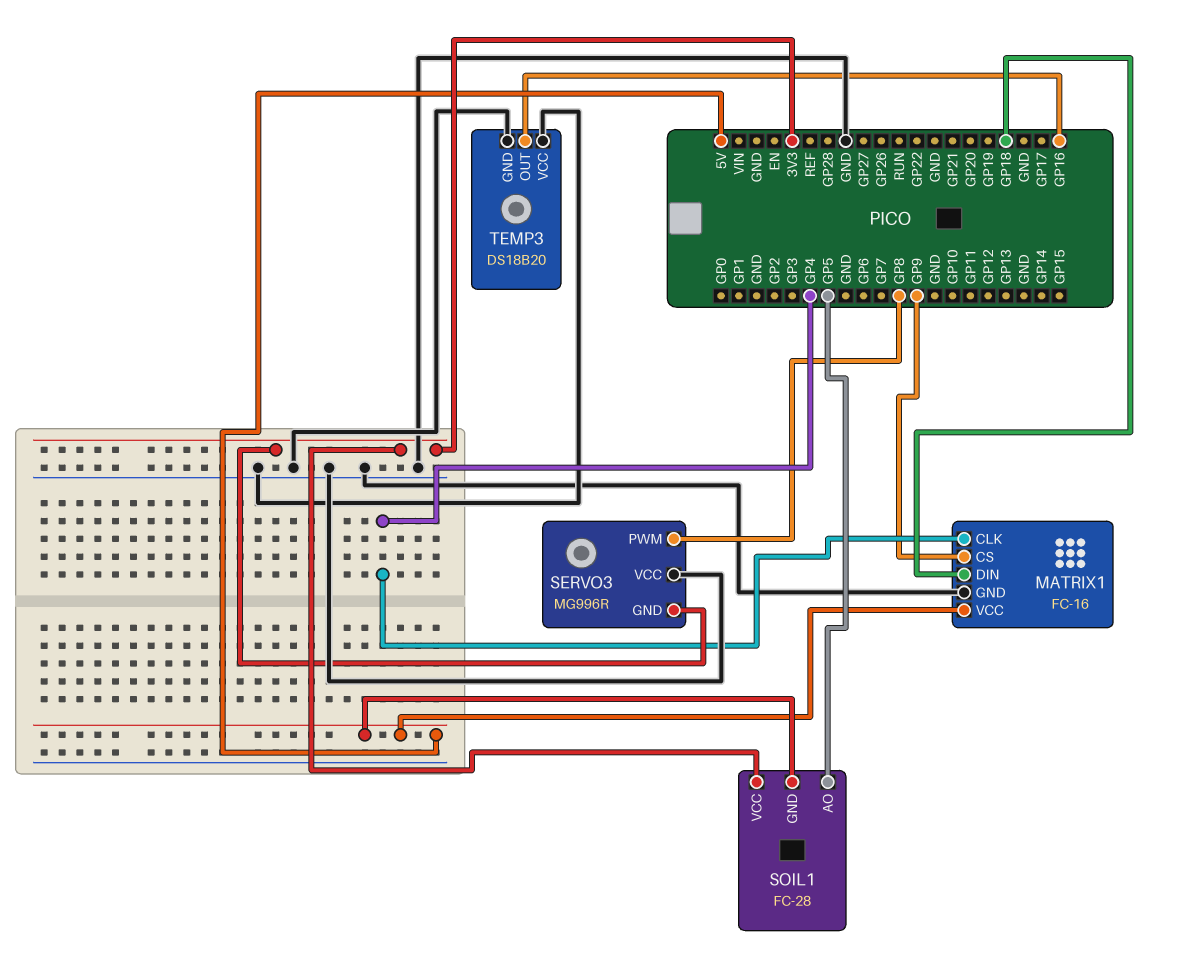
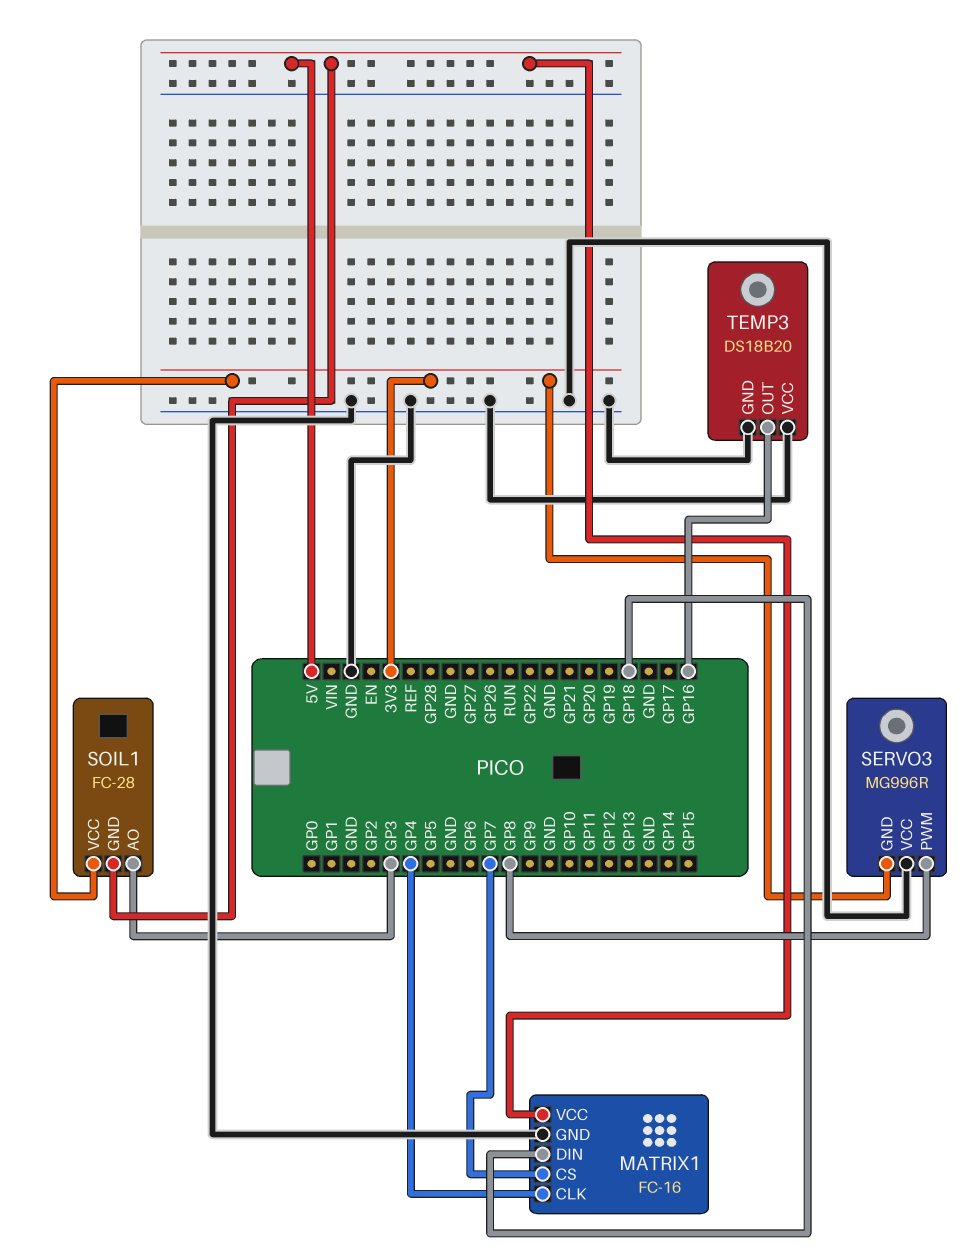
MATRIX1 pin CS: GP9 -> GP7
SOIL1 pin AO: GP5 -> GP3

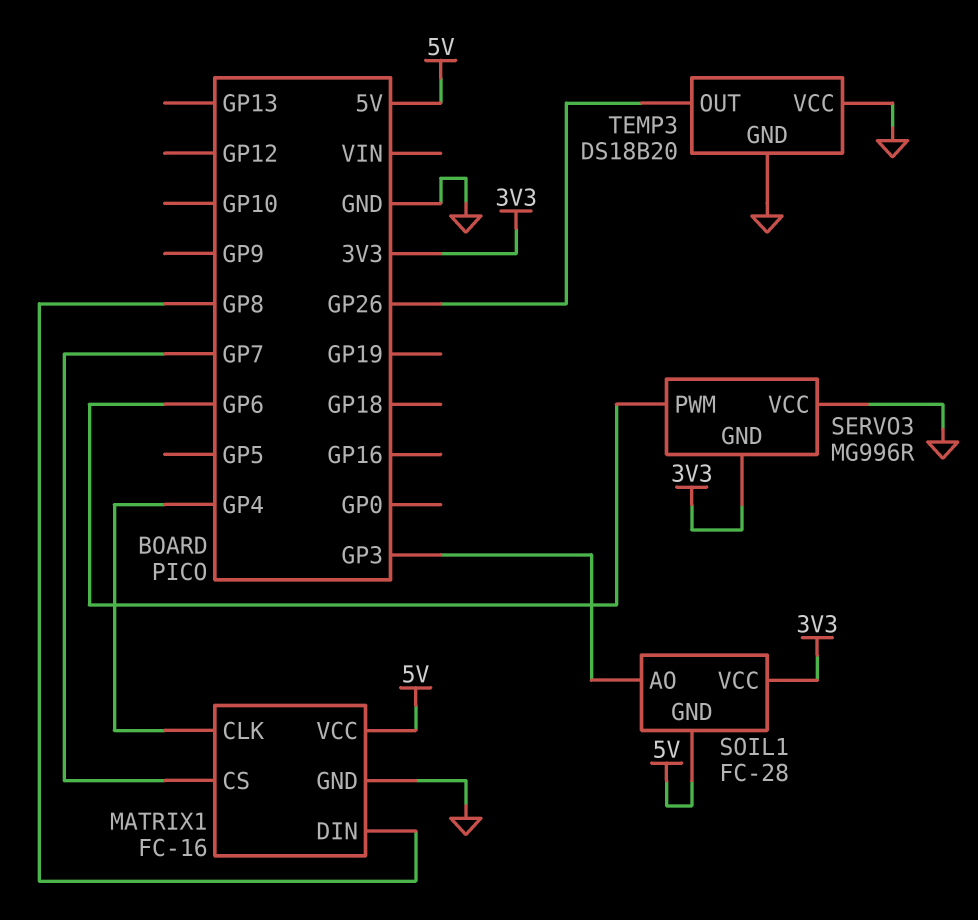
MATRIX1 pin DIN: GP18 -> GP8
SERVO3 pin PWM: GP8 -> GP6
TEMP3 pin OUT: GP16 -> GP26

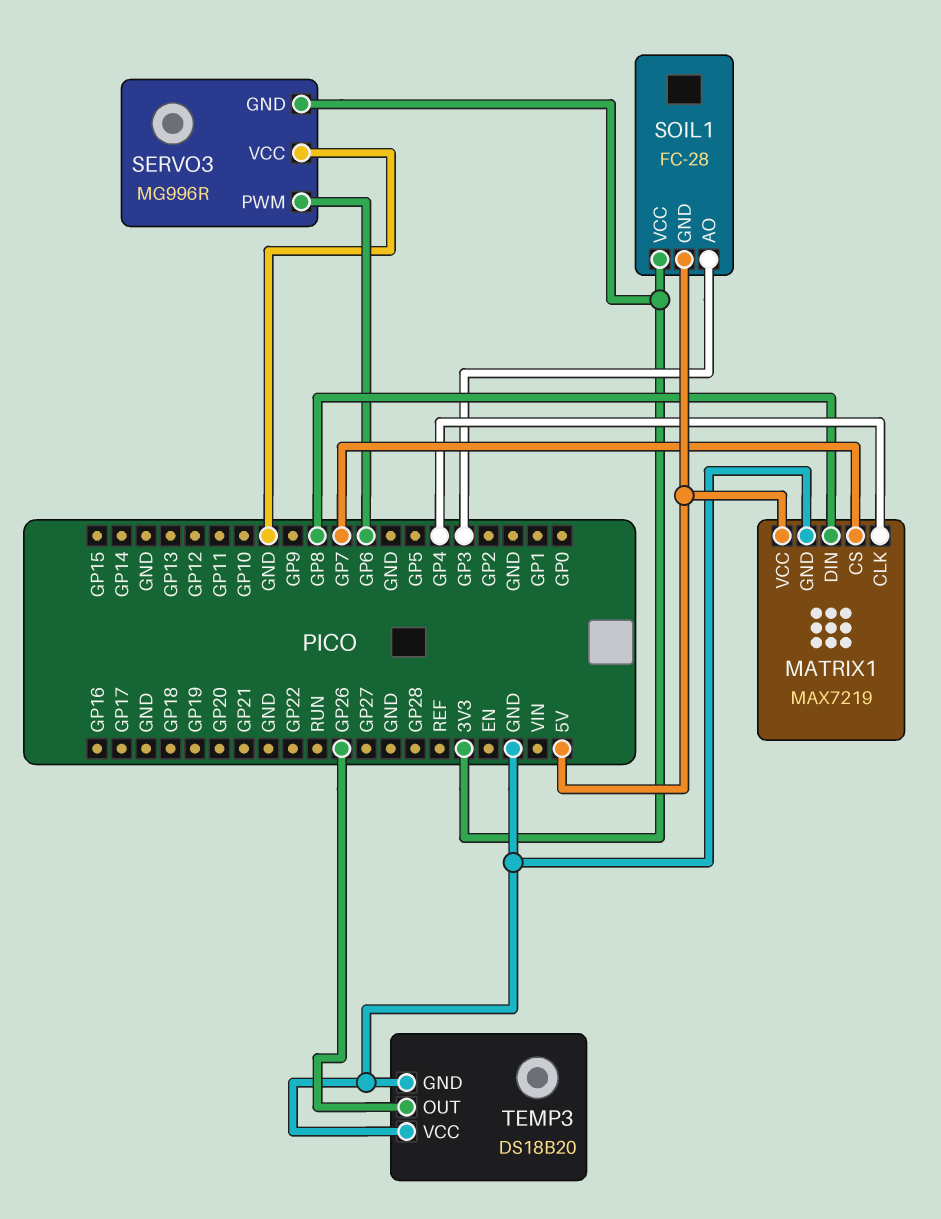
MATRIX1: FC-16 -> MAX7219

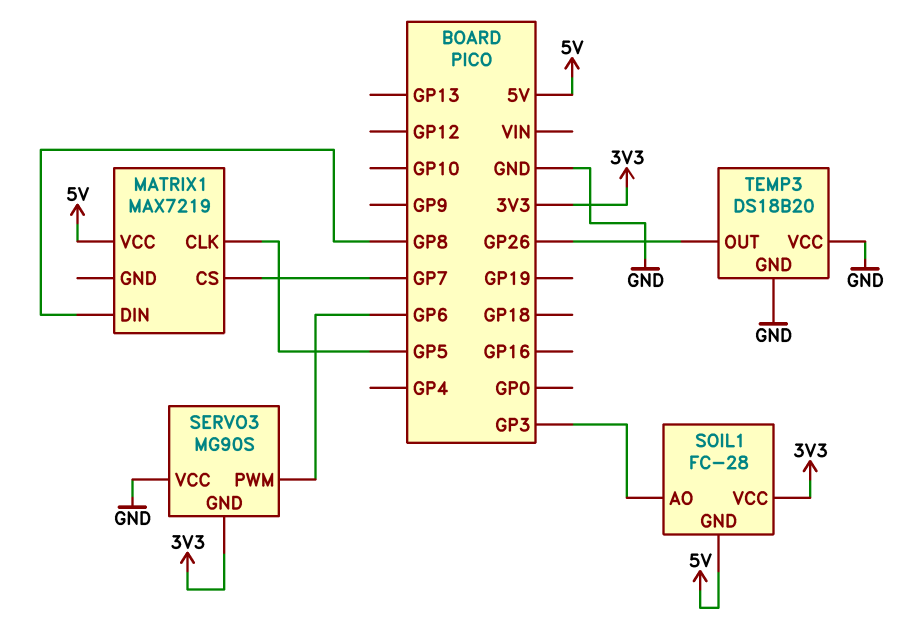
MATRIX1 pin CLK: GP4 -> GP5
MATRIX1 pin GND: GND -> none
SERVO3: MG996R -> MG90S

